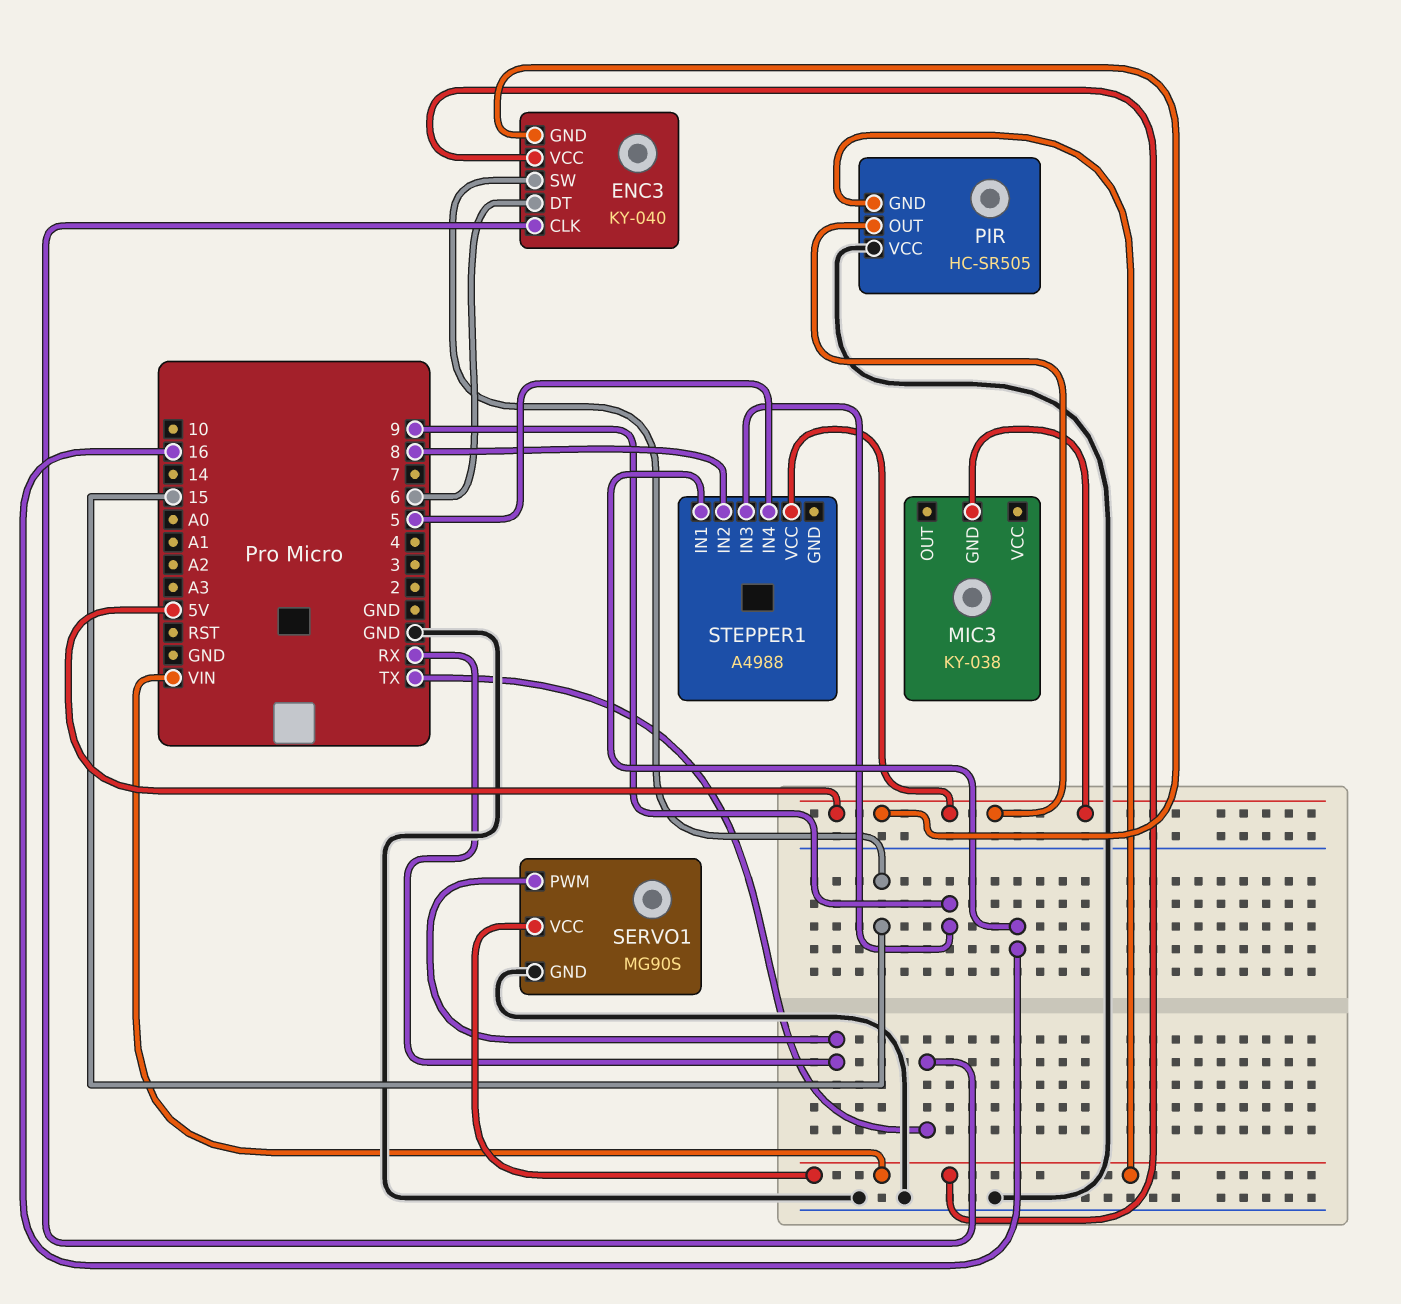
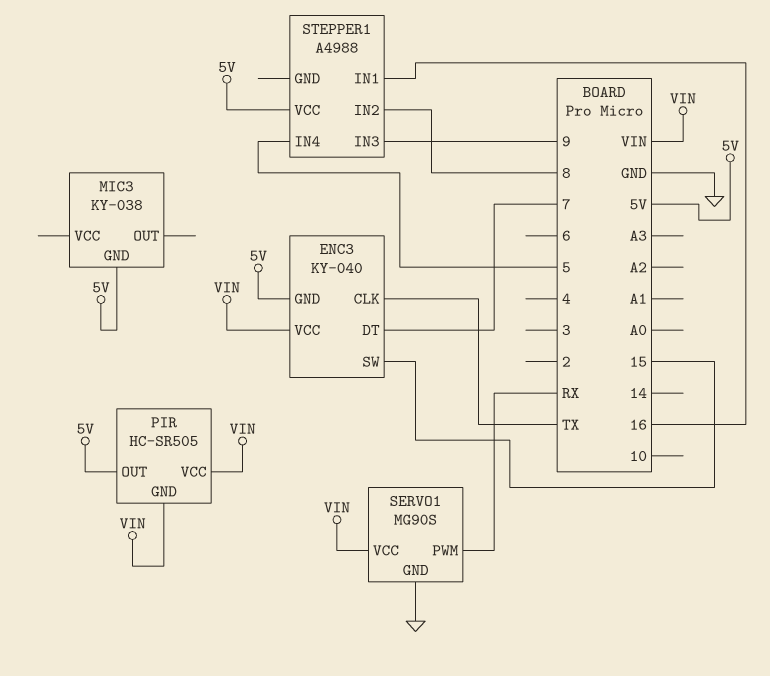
ENC3 pin DT: 6 -> 7
PIR pin VCC: GND -> VIN

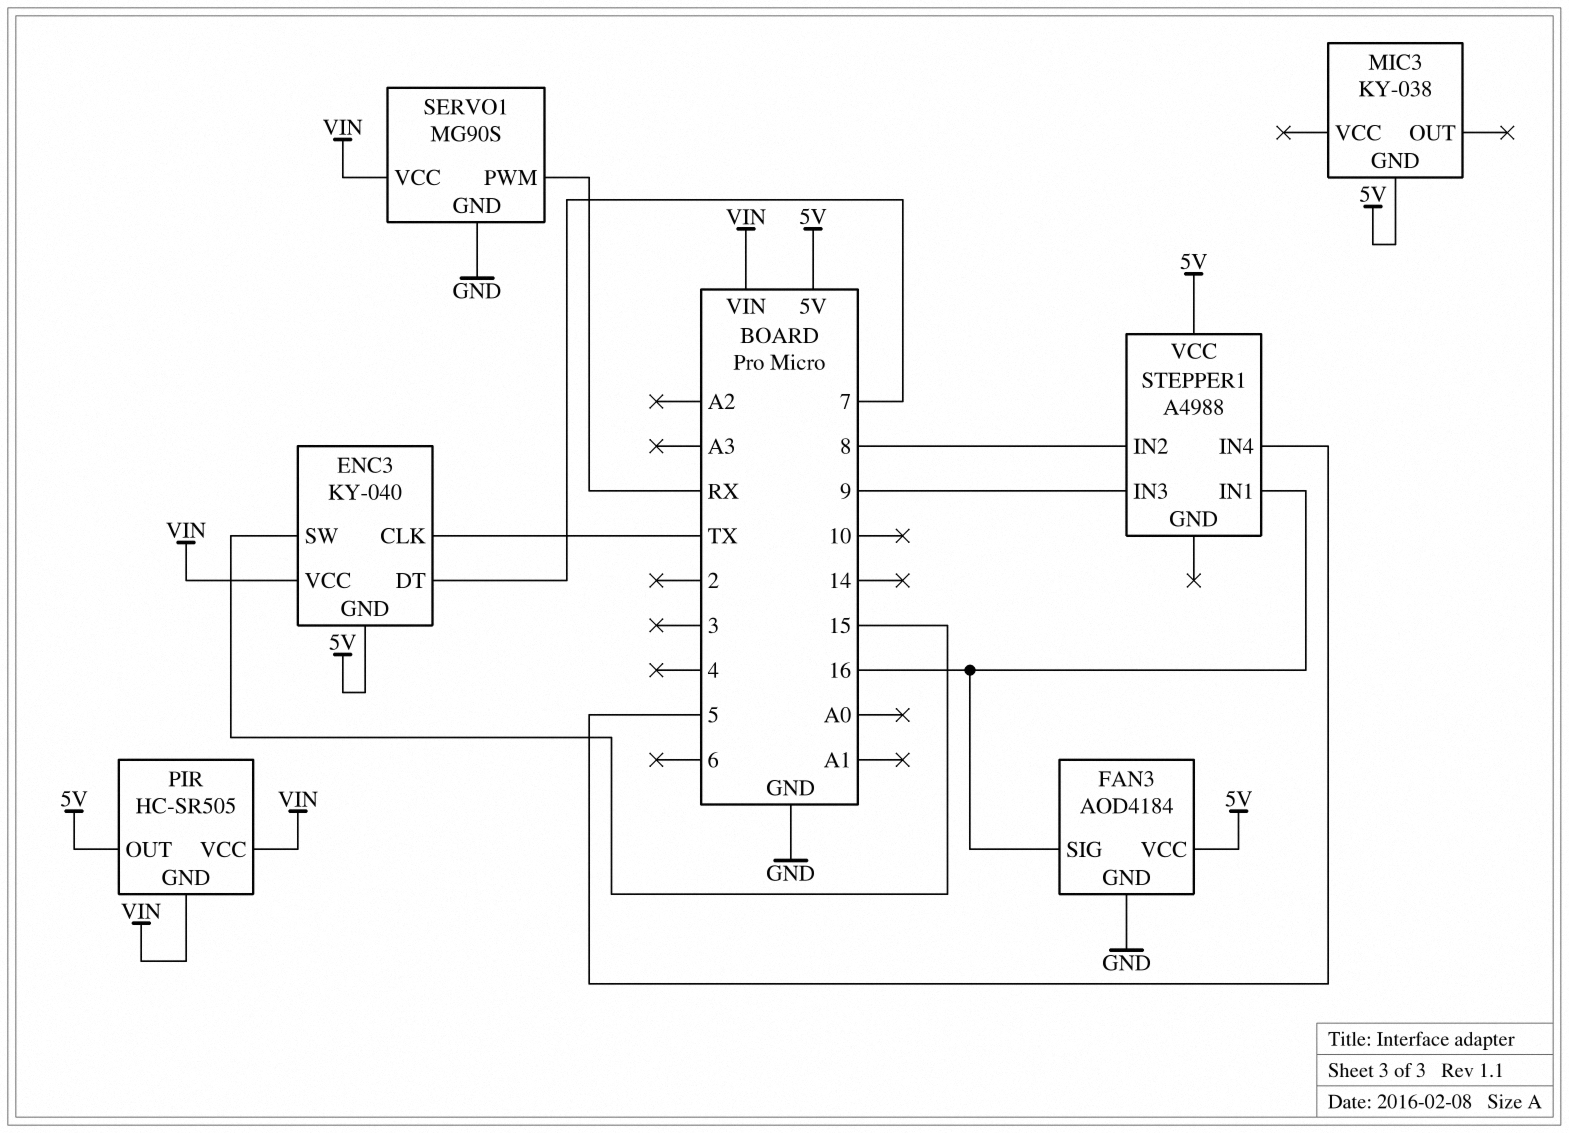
FAN3: none -> AOD4184
FAN3 pin GND: none -> GND
FAN3 pin SIG: none -> 16
FAN3 pin VCC: none -> 5V

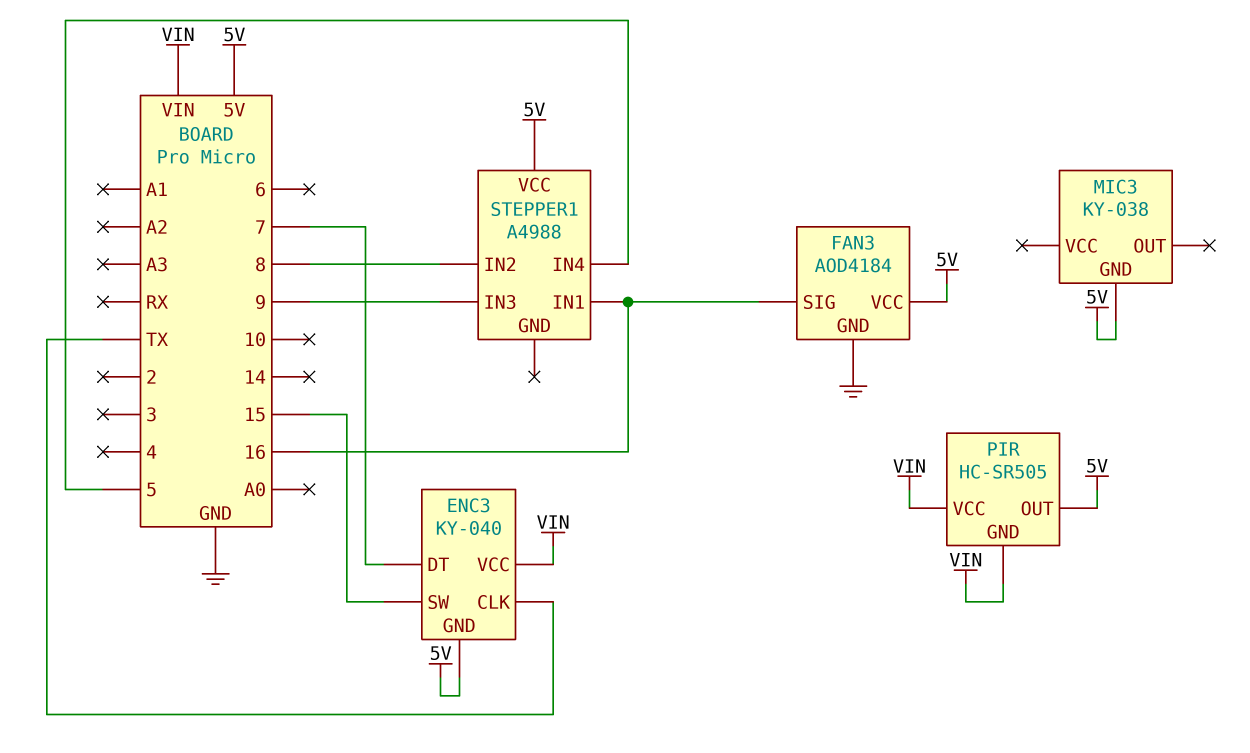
SERVO1: MG90S -> none
SERVO1 pin GND: GND -> none
SERVO1 pin PWM: RX -> none
SERVO1 pin VCC: VIN -> none

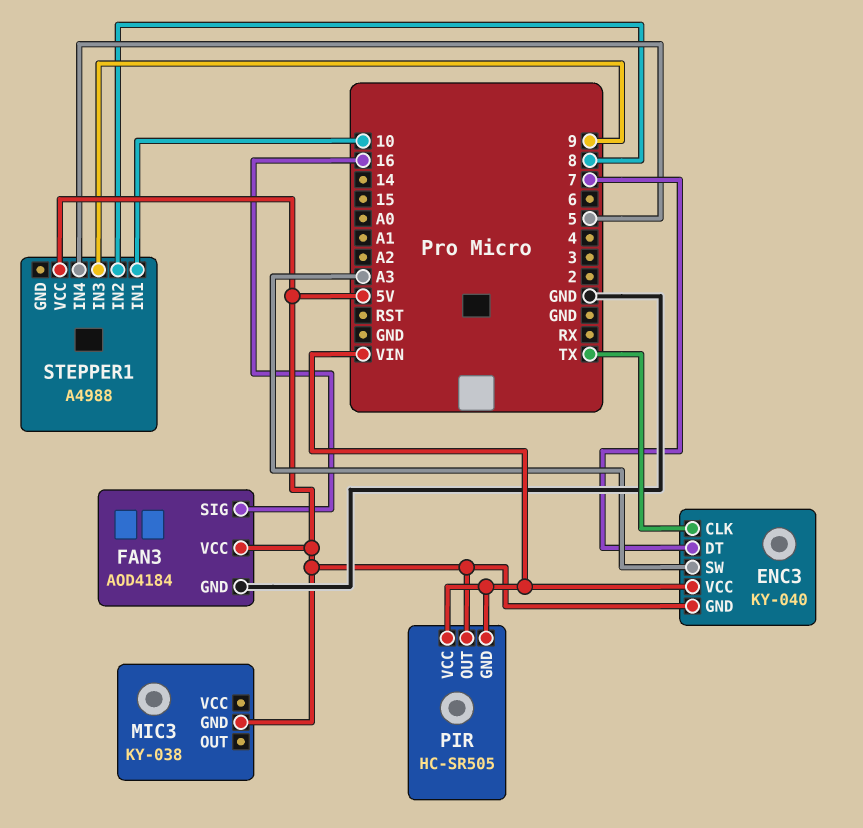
ENC3 pin SW: 15 -> A3
STEPPER1 pin IN1: 16 -> 10

